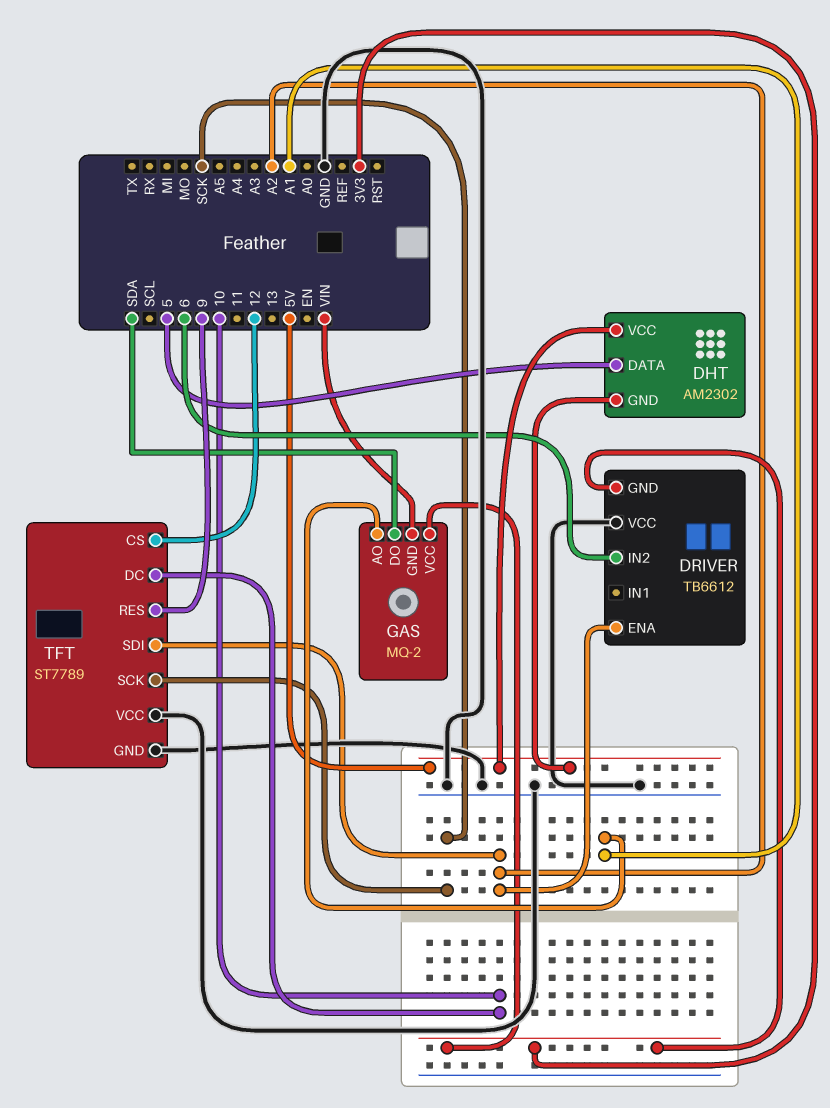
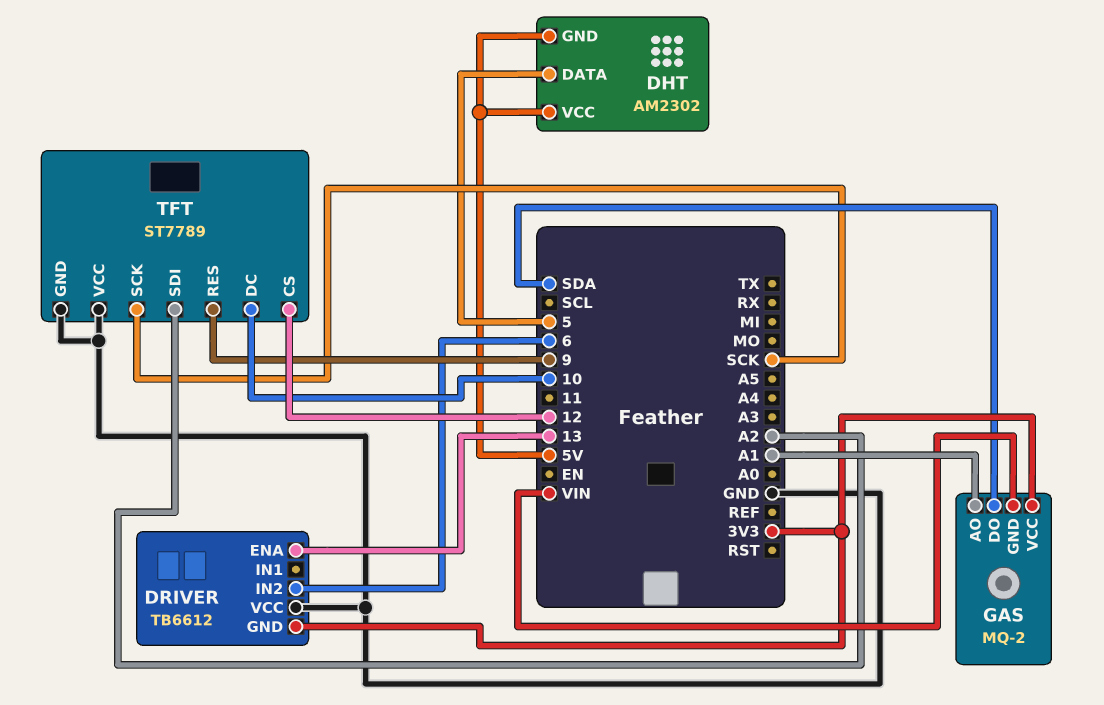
DRIVER pin ENA: A2 -> 13

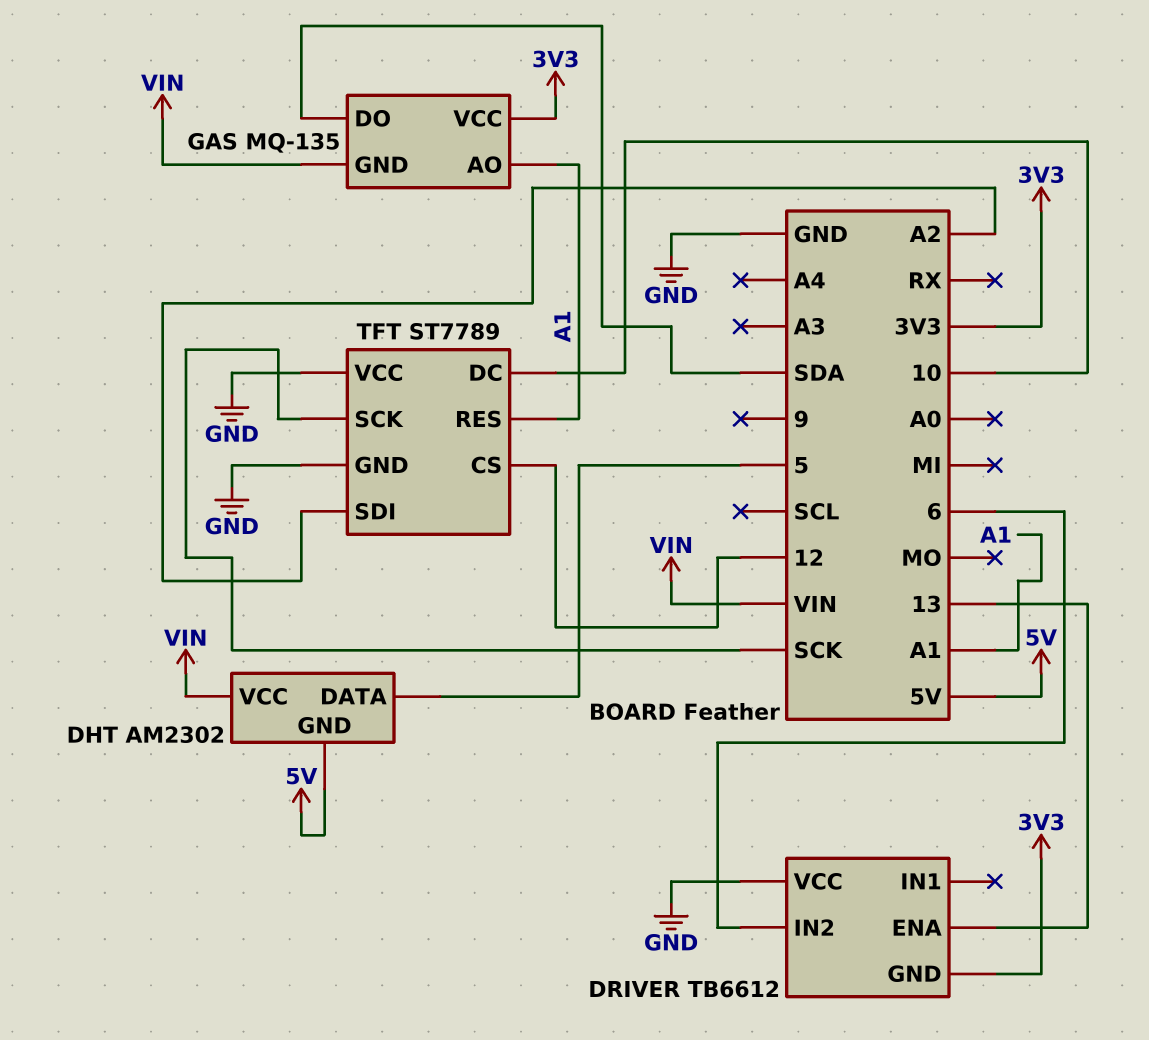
DHT pin VCC: 5V -> VIN
GAS: MQ-2 -> MQ-135
TFT pin RES: 9 -> A1

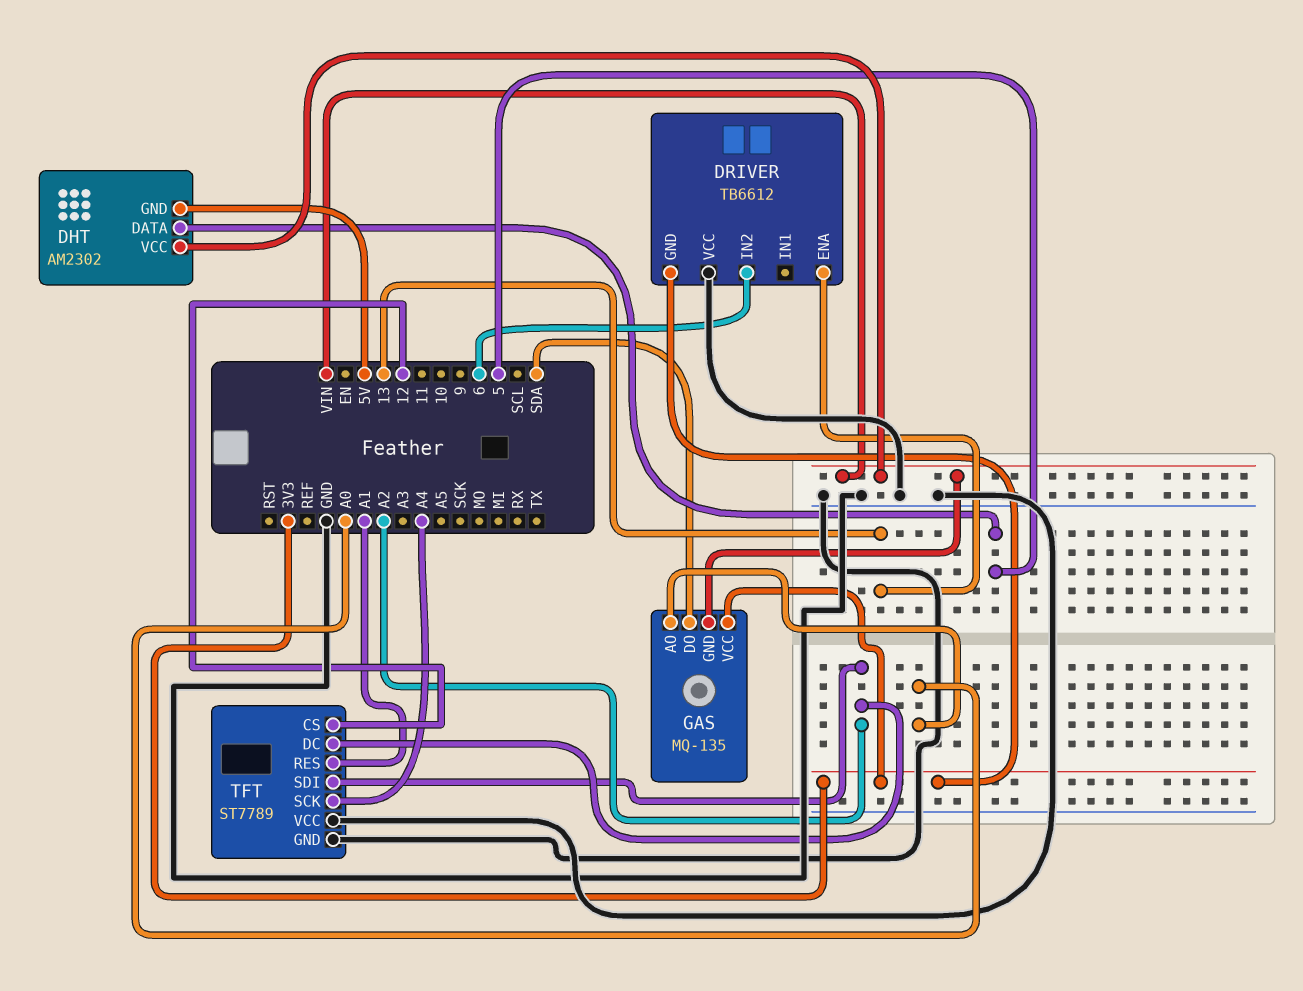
GAS pin AO: A1 -> A0
TFT pin DC: 10 -> A2
TFT pin SCK: SCK -> A4

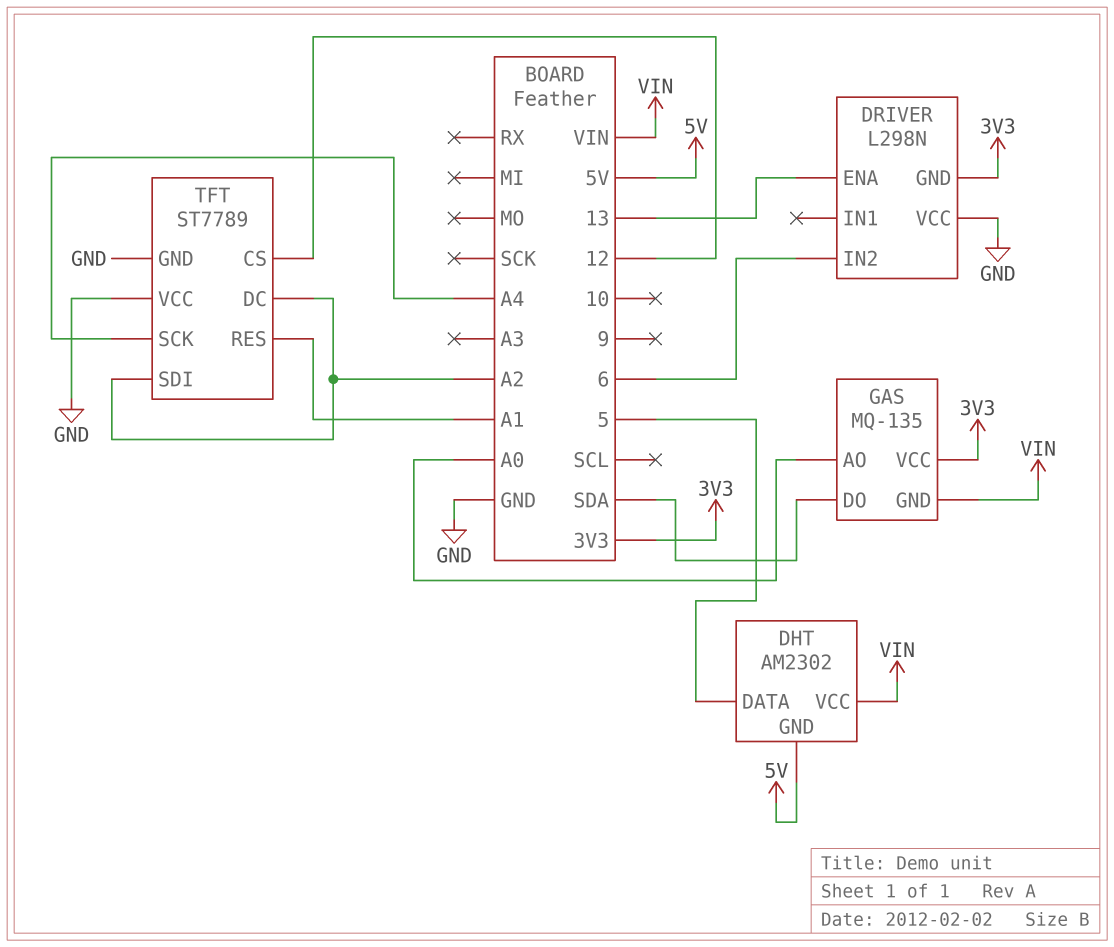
DRIVER: TB6612 -> L298N

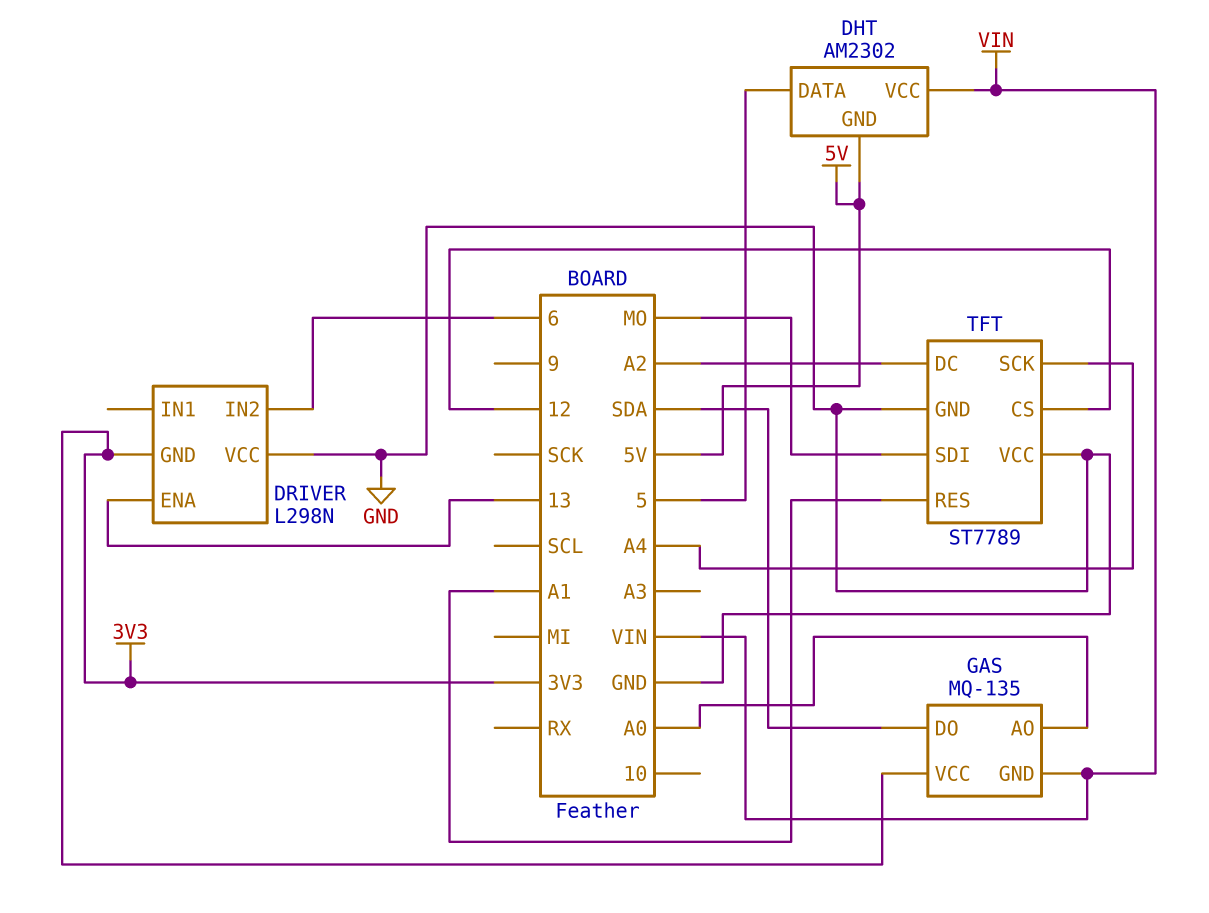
TFT pin SDI: A2 -> MO

